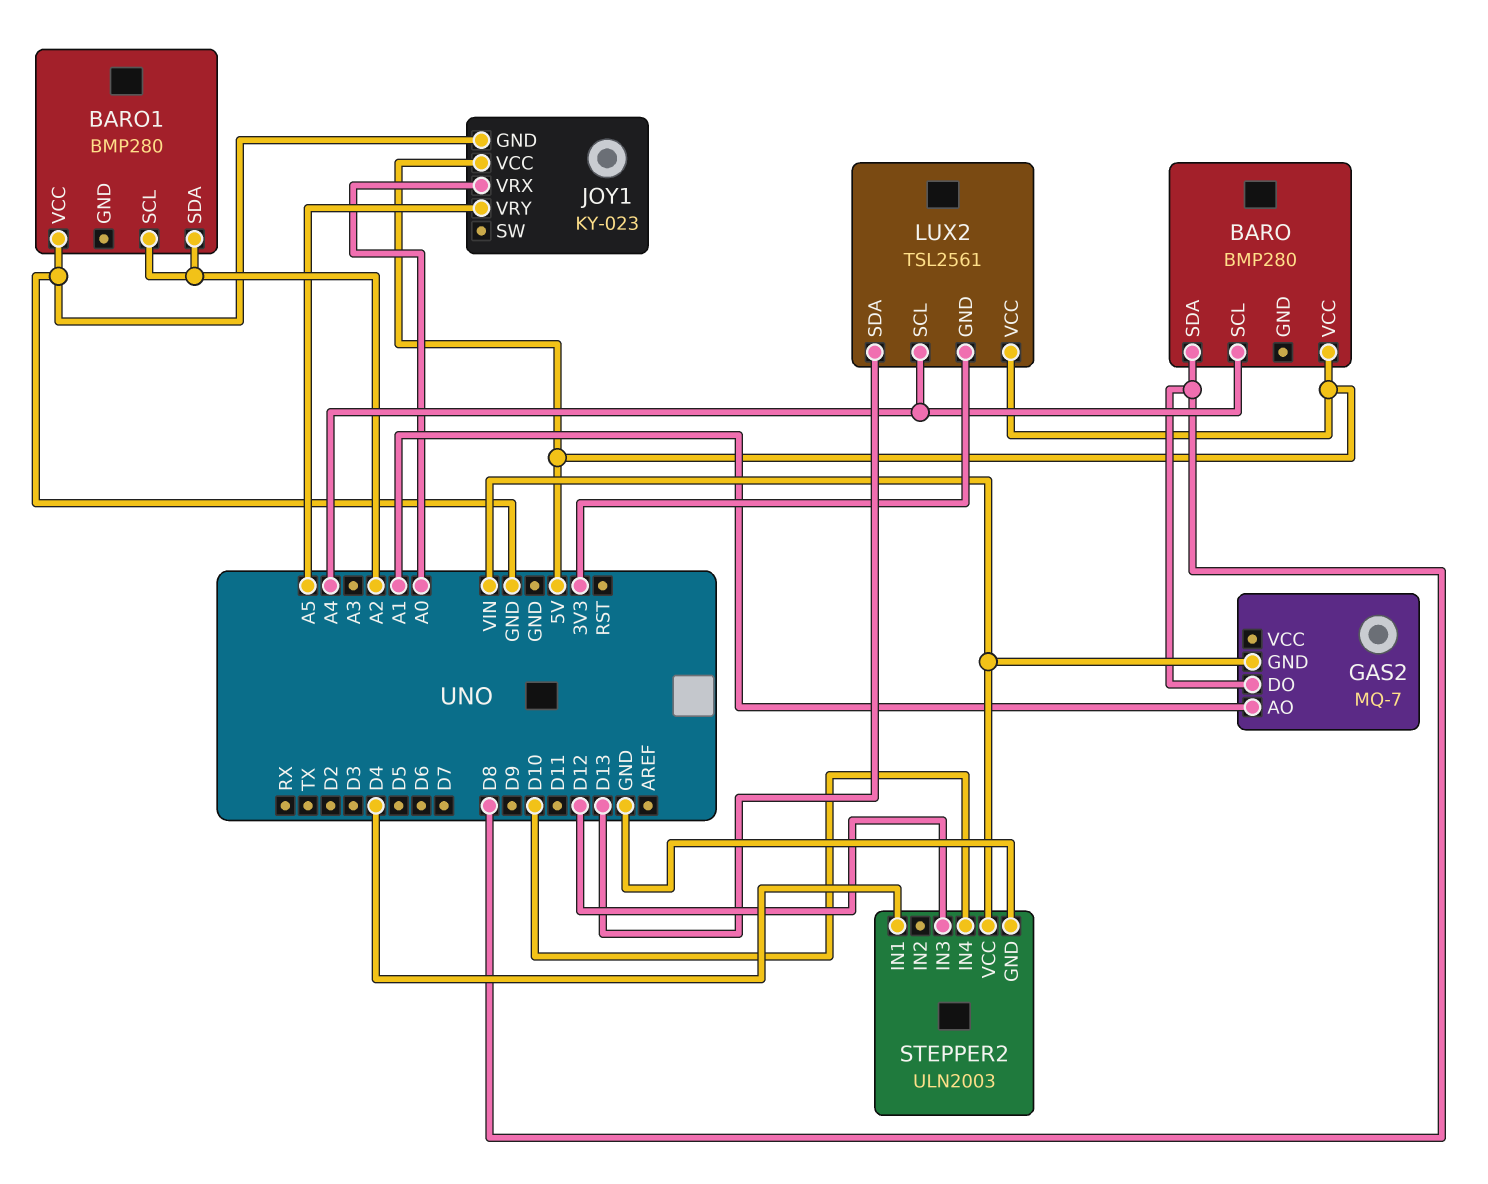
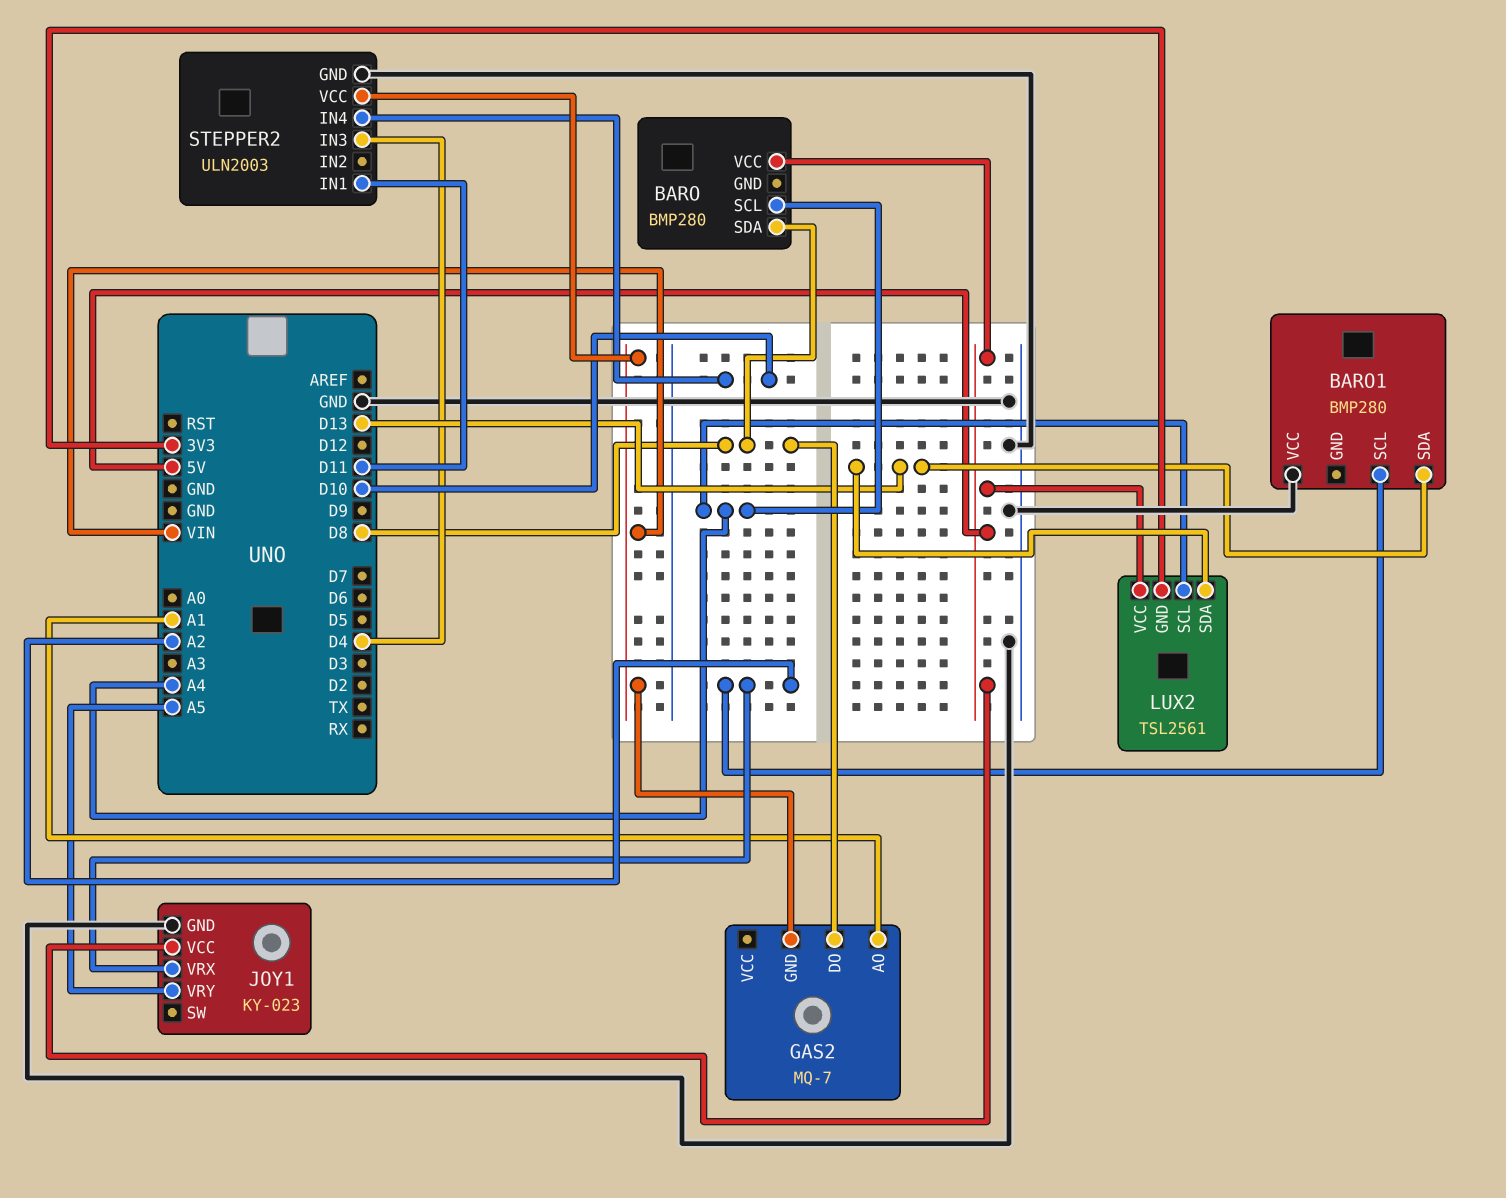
BARO1 pin SDA: A2 -> D13
JOY1 pin VRX: A0 -> A2
STEPPER2 pin IN1: D4 -> D11
STEPPER2 pin IN3: D12 -> D4

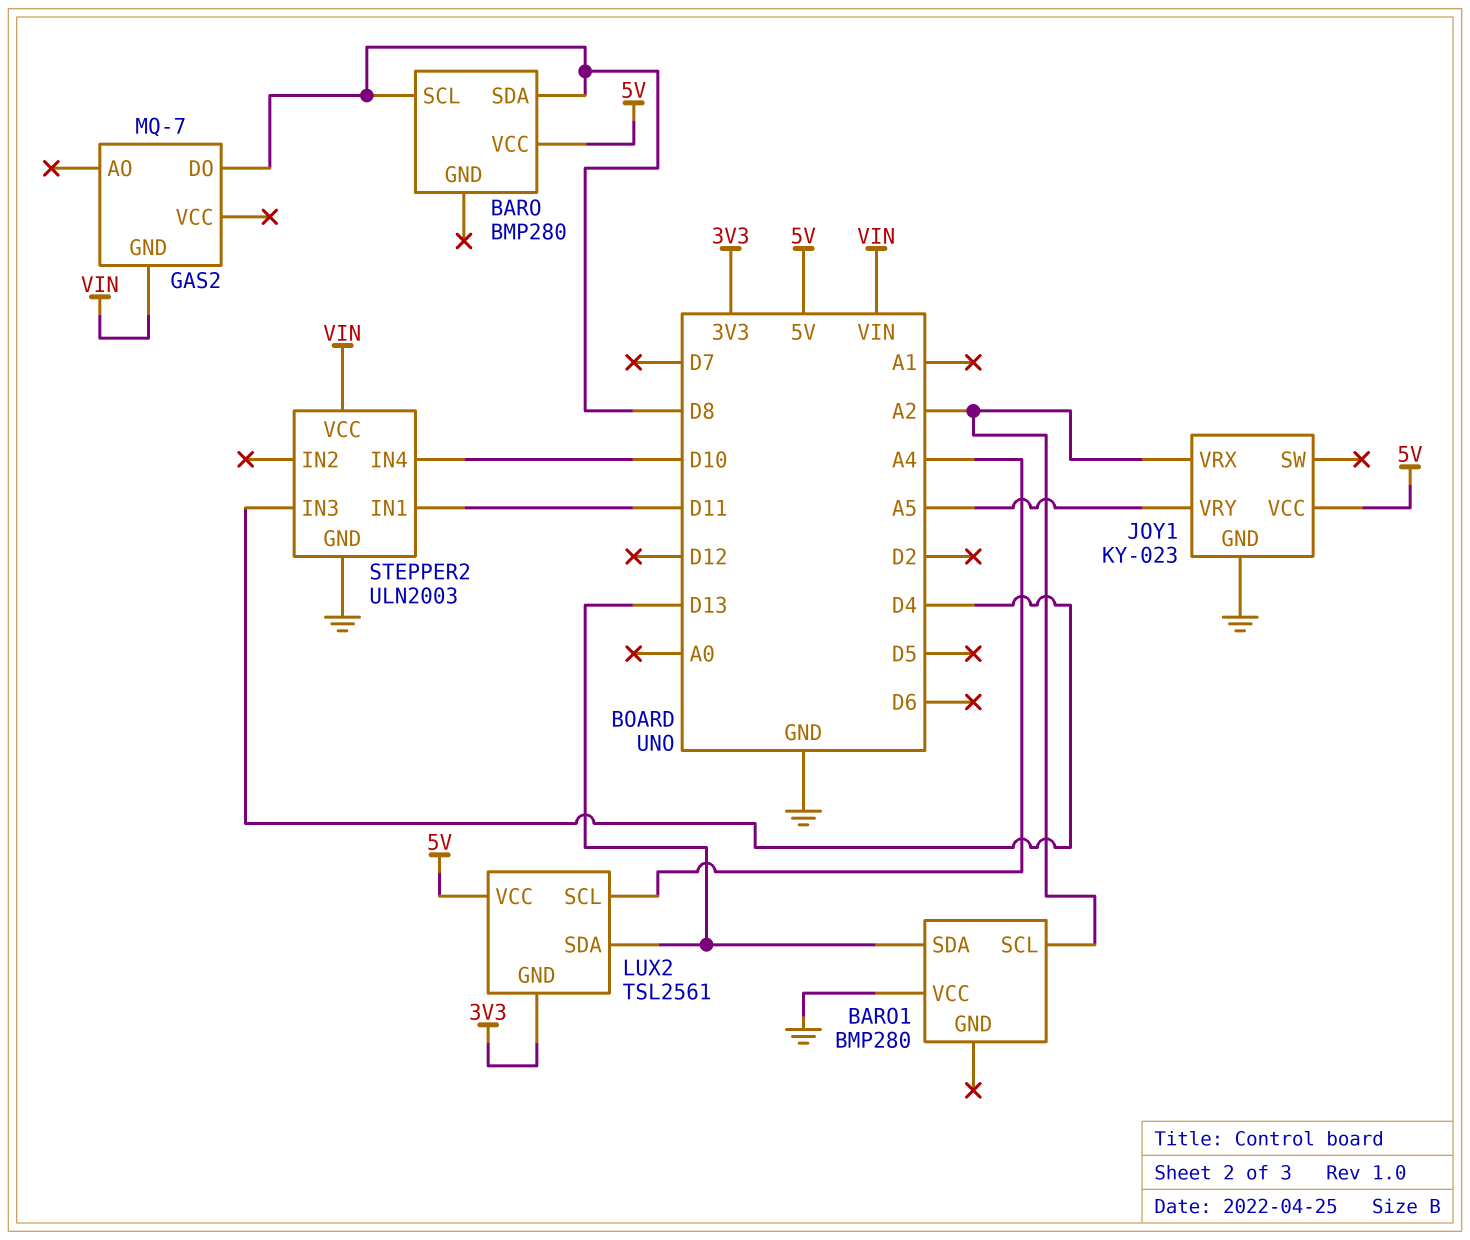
BARO pin SCL: A4 -> D8
GAS2 pin AO: A1 -> none

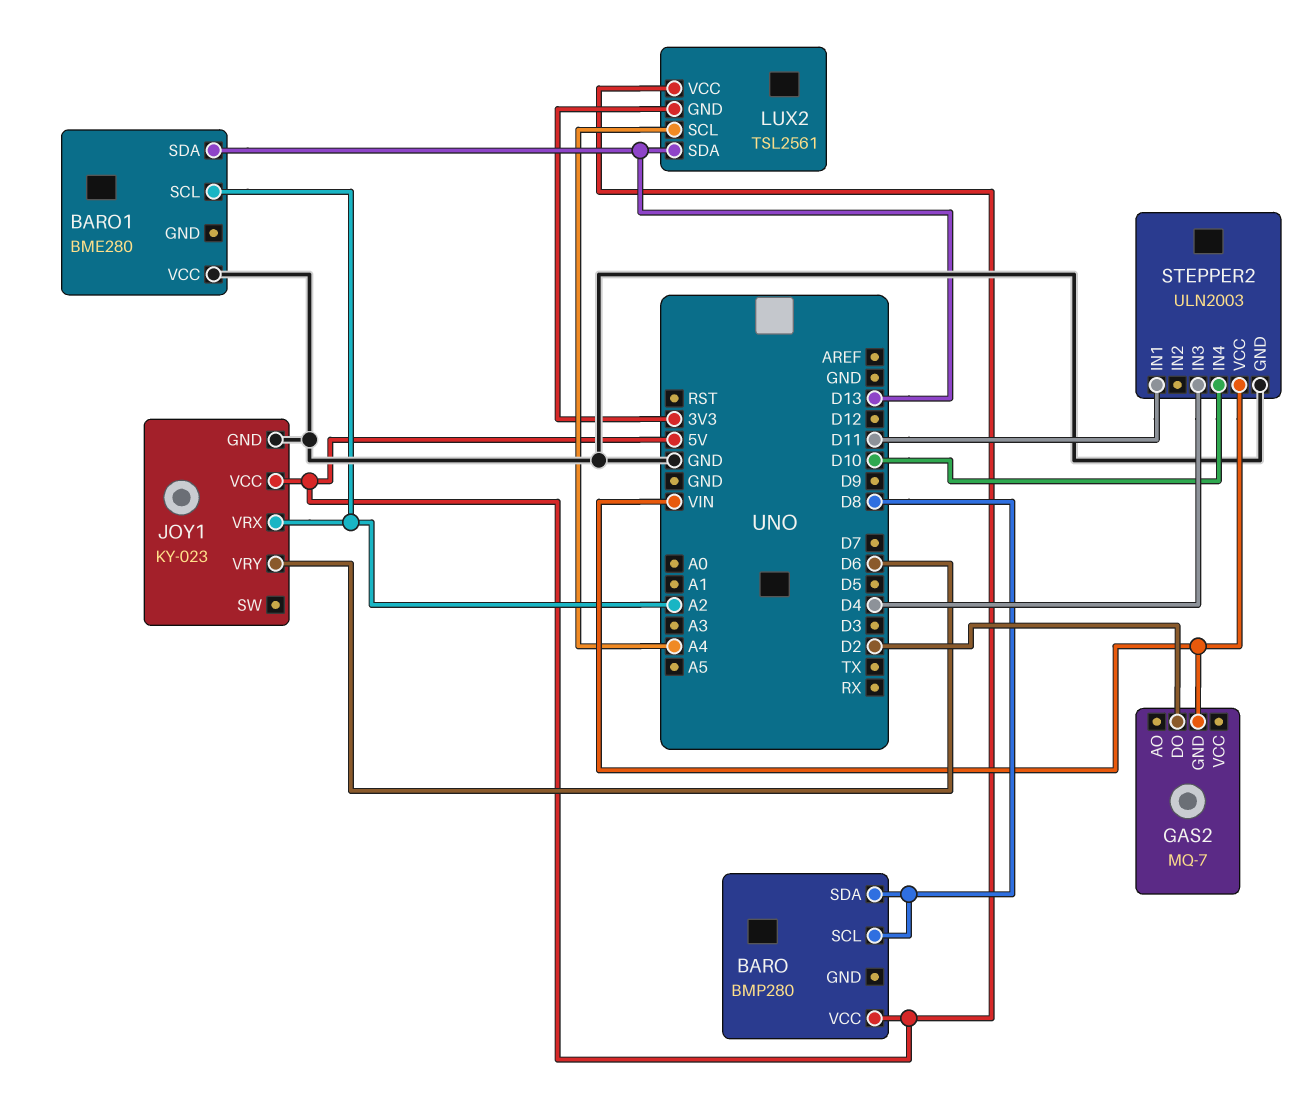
BARO1: BMP280 -> BME280
GAS2 pin DO: D8 -> D2
JOY1 pin VRY: A5 -> D6

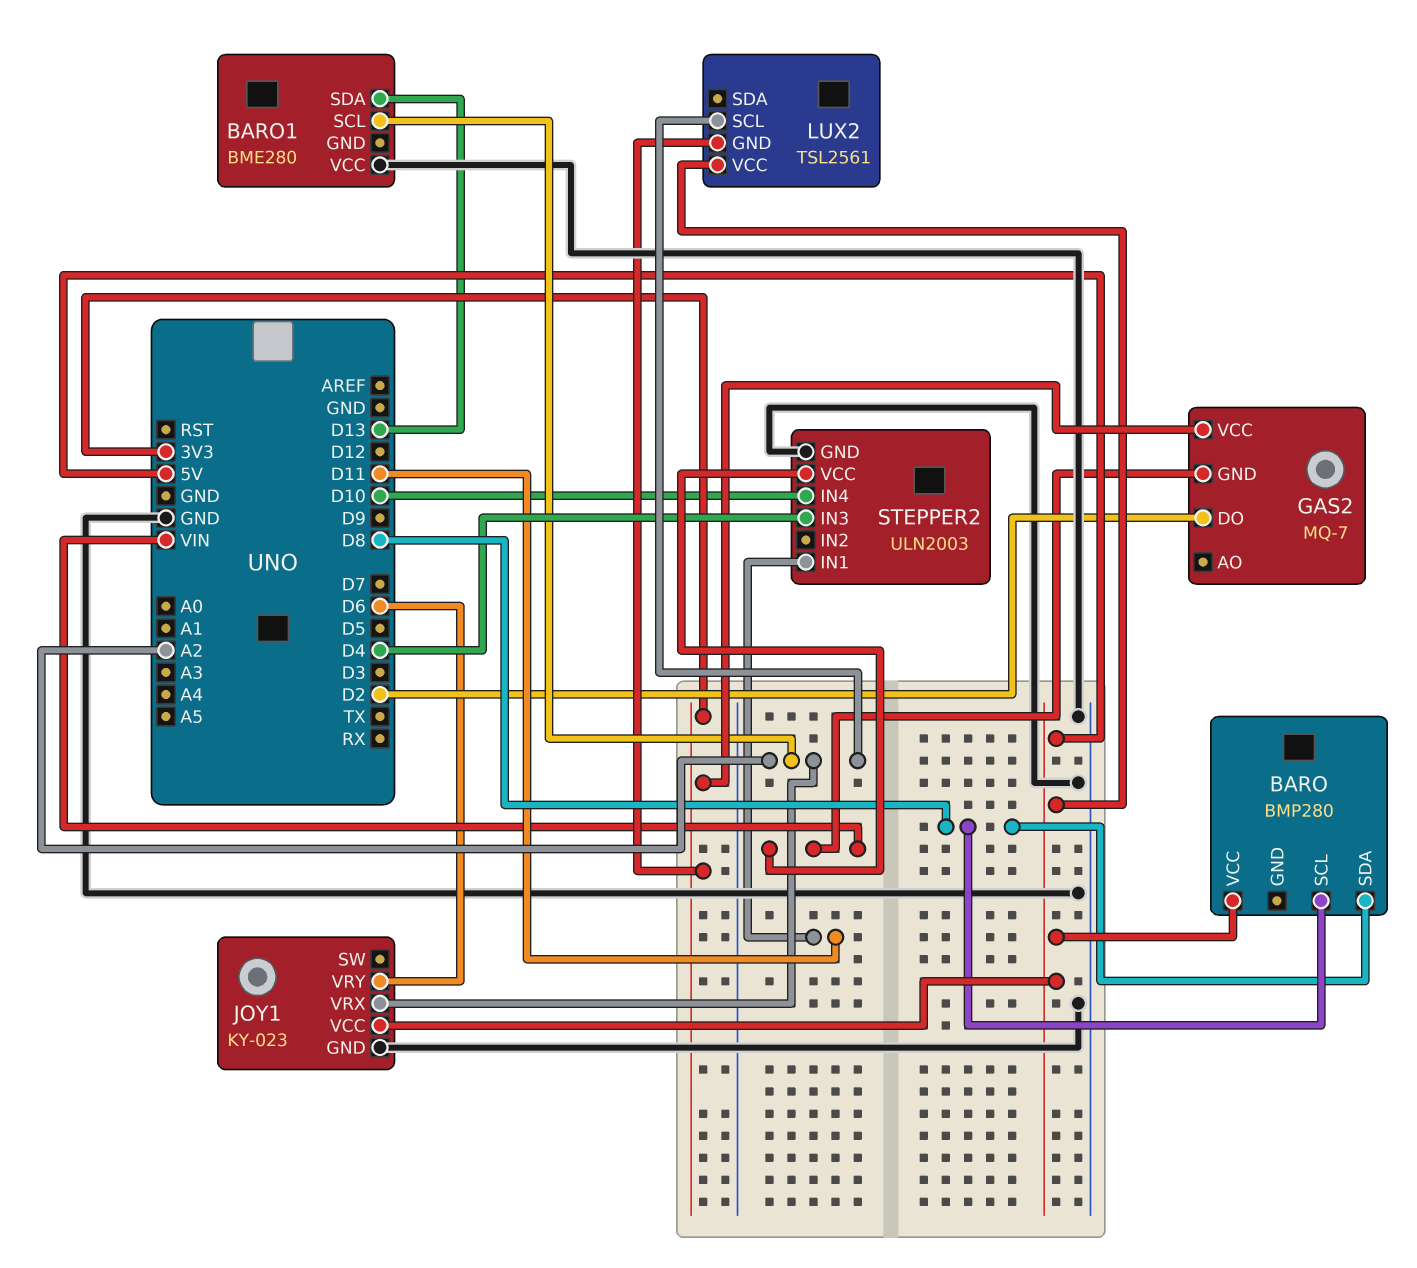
GAS2 pin VCC: none -> 3V3
LUX2 pin SCL: A4 -> A2
LUX2 pin SDA: D13 -> none

